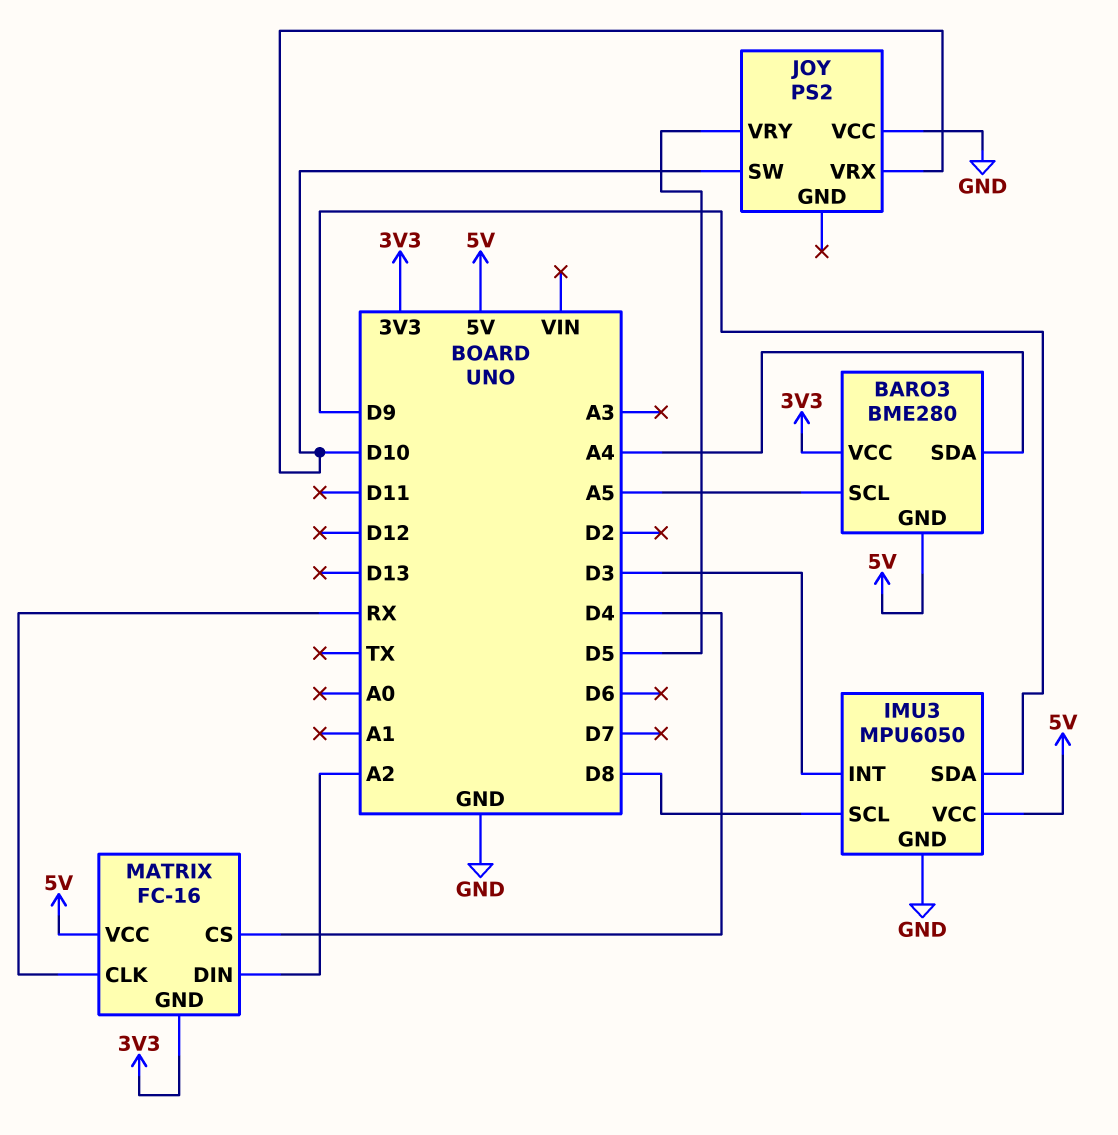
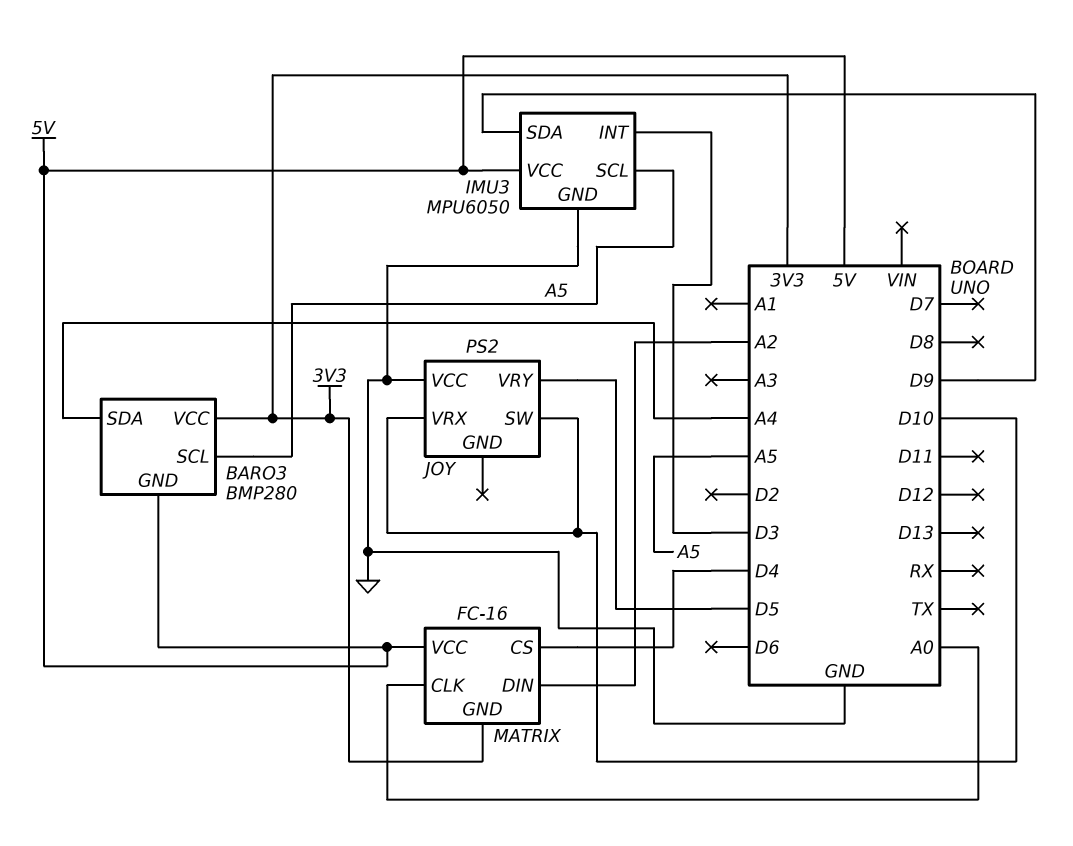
BARO3: BME280 -> BMP280
IMU3 pin SCL: D8 -> A5
MATRIX pin CLK: RX -> A0

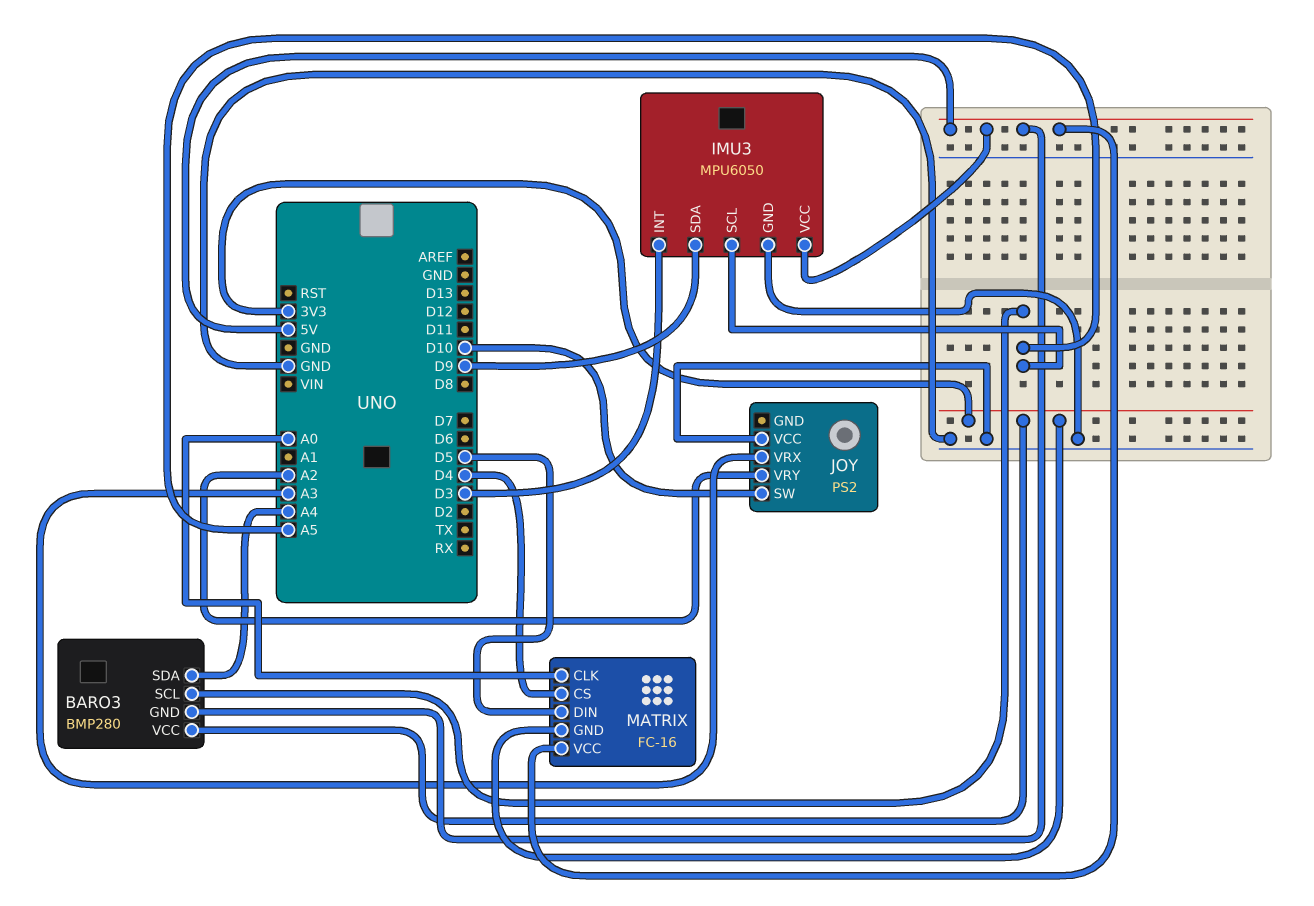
JOY pin VRX: D10 -> A3
JOY pin VRY: D5 -> A2
MATRIX pin DIN: A2 -> D5

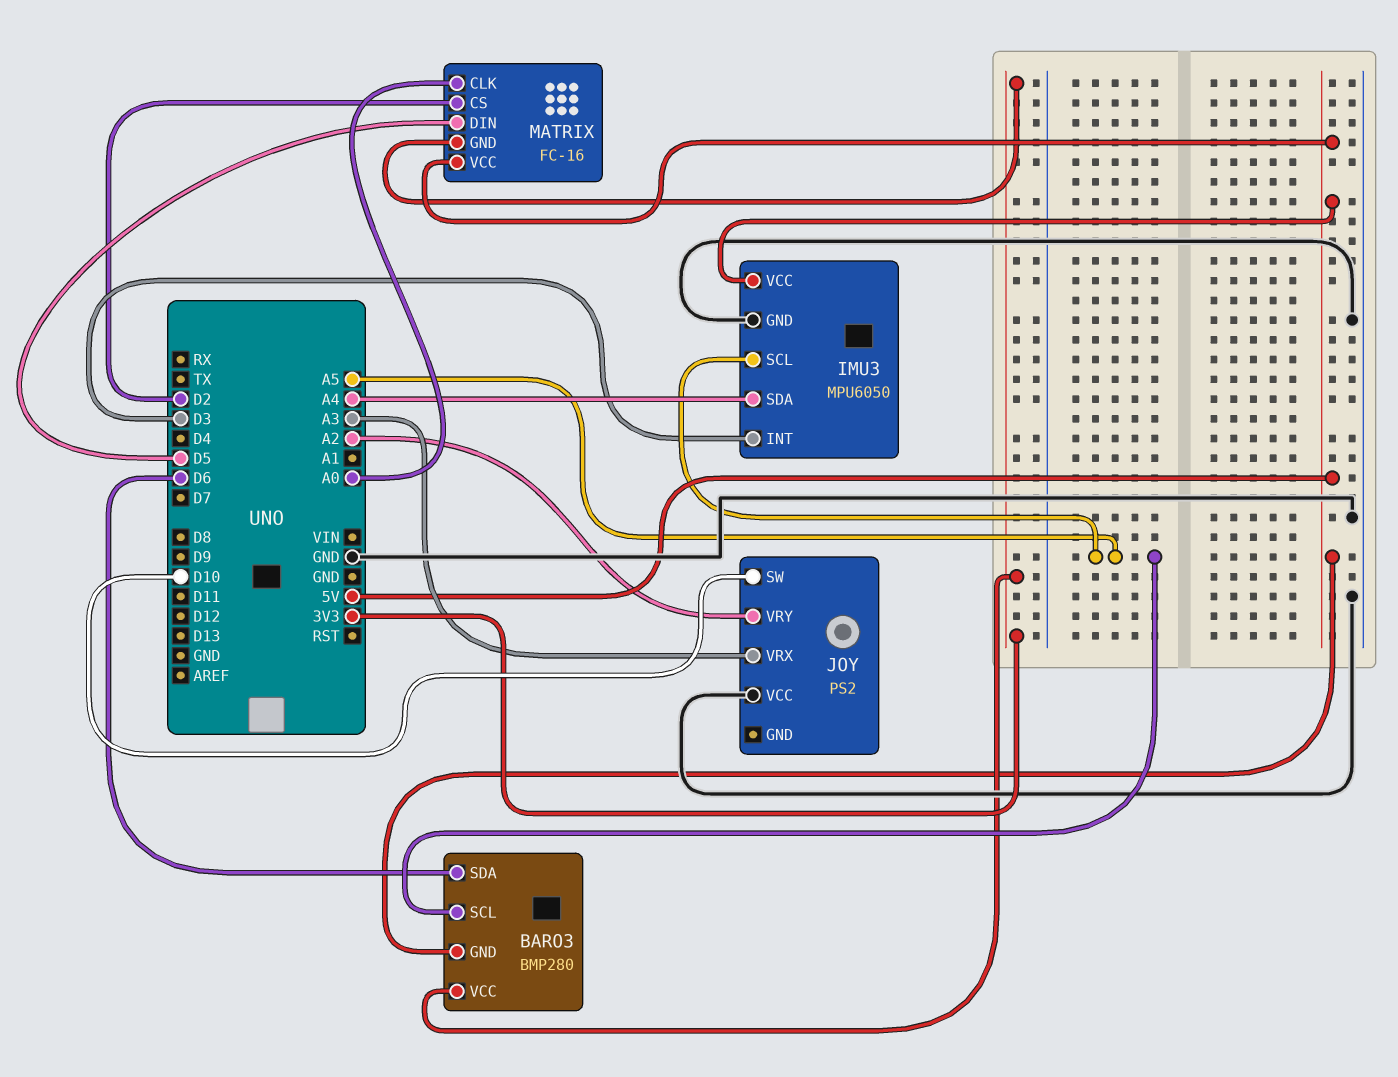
BARO3 pin SDA: A4 -> D6
IMU3 pin SDA: D9 -> A4
MATRIX pin CS: D4 -> D2

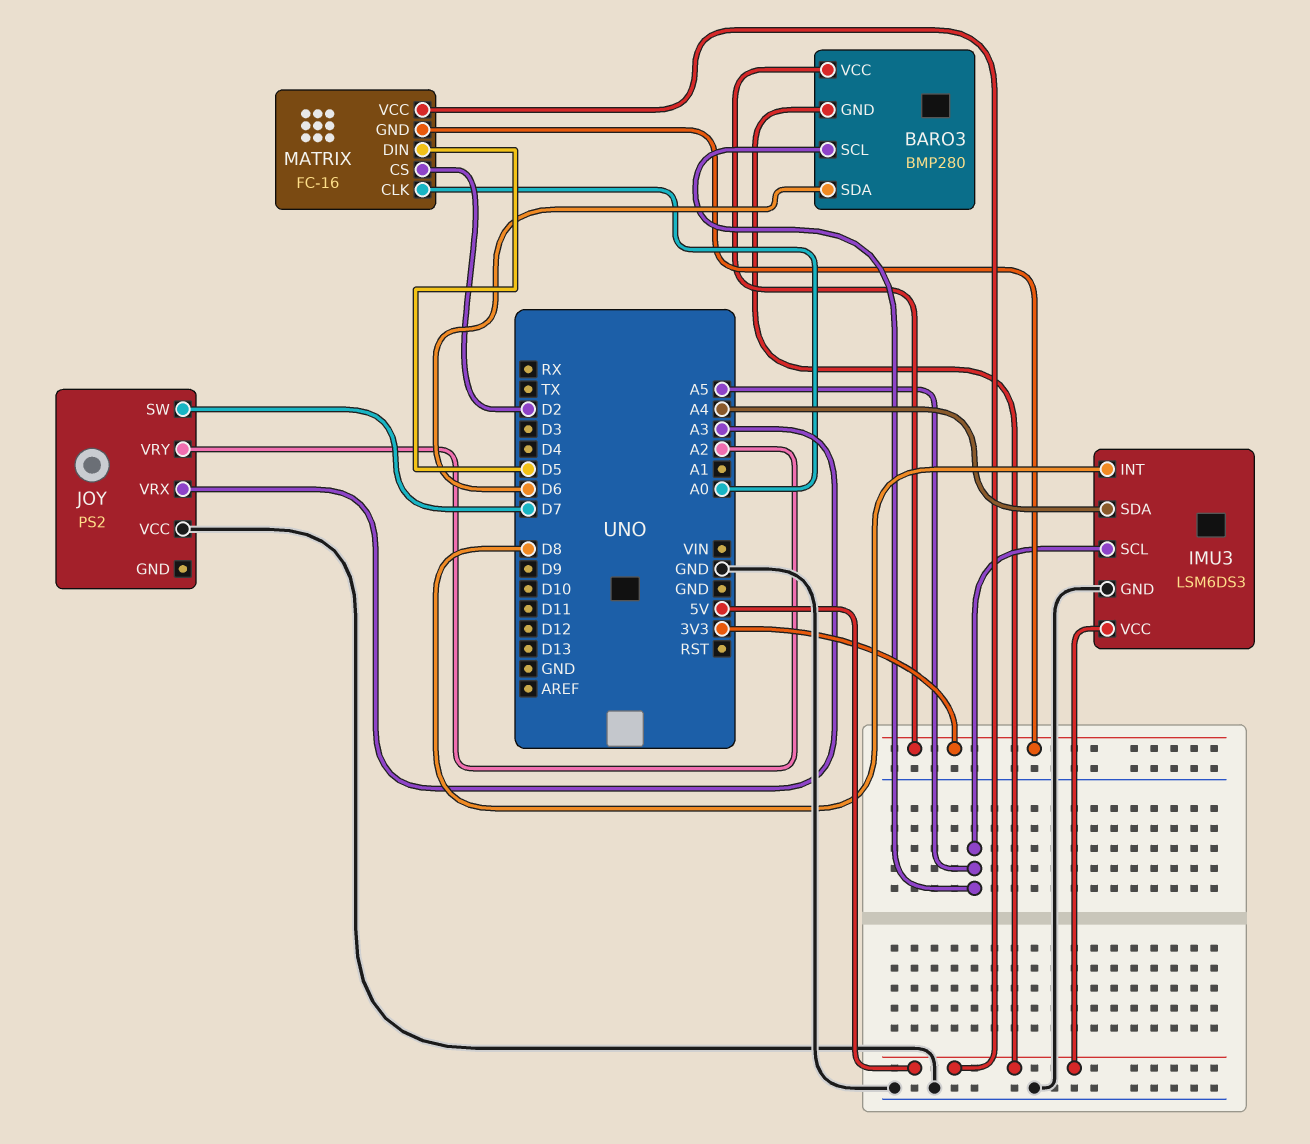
IMU3: MPU6050 -> LSM6DS3
IMU3 pin INT: D3 -> D8
JOY pin SW: D10 -> D7

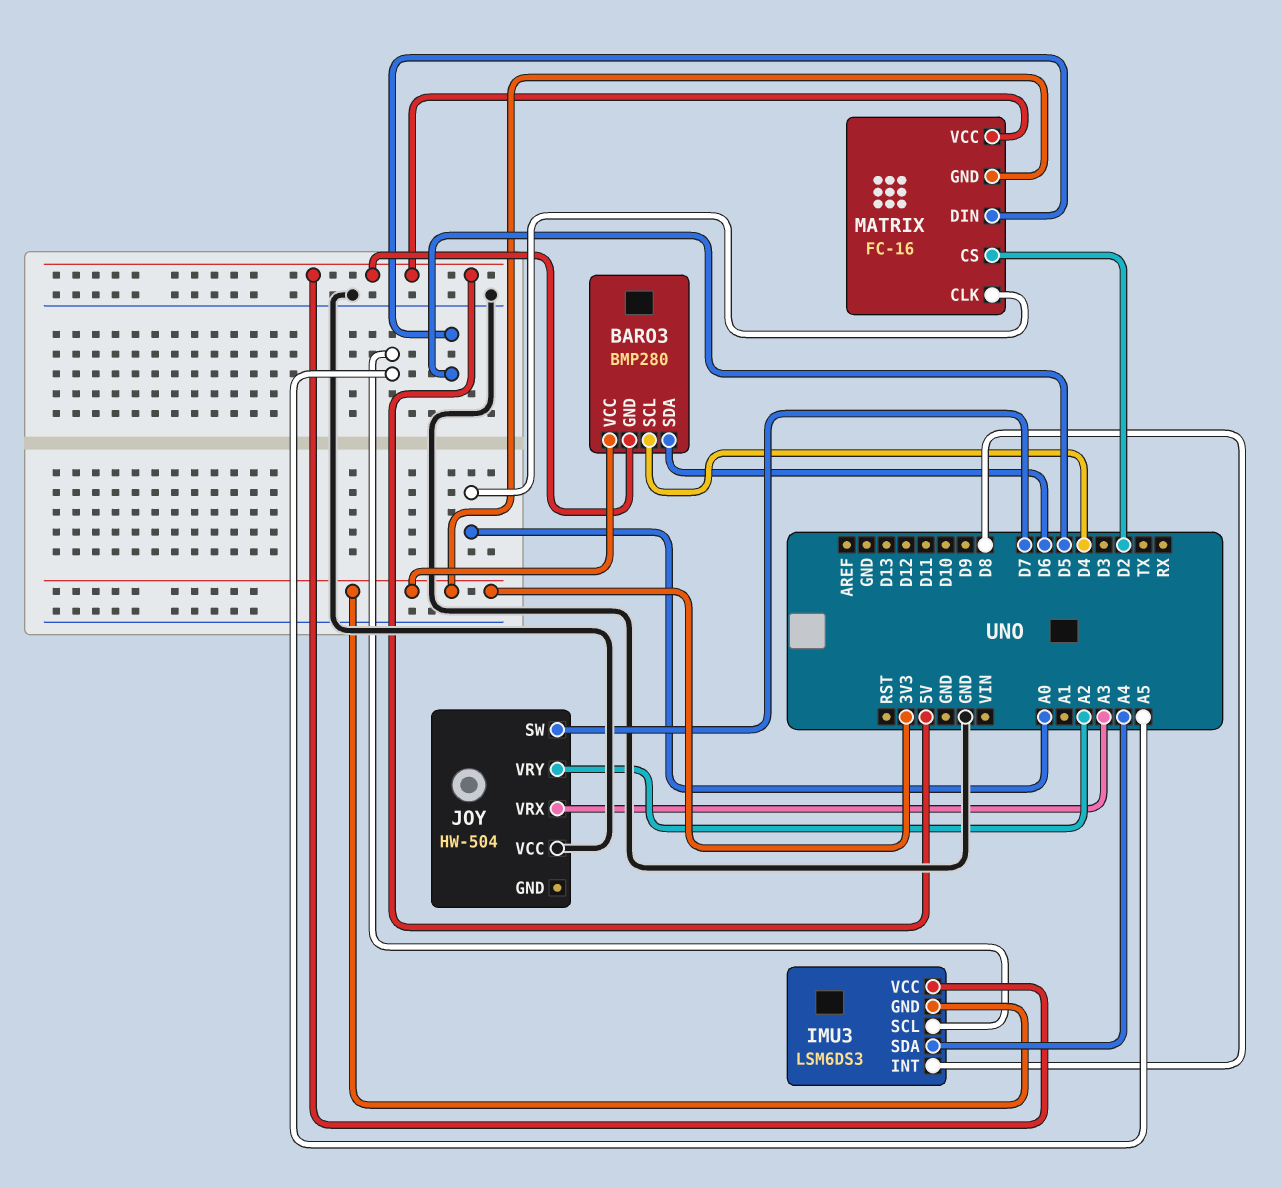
BARO3 pin SCL: A5 -> D4
IMU3 pin GND: GND -> 3V3
JOY: PS2 -> HW-504

